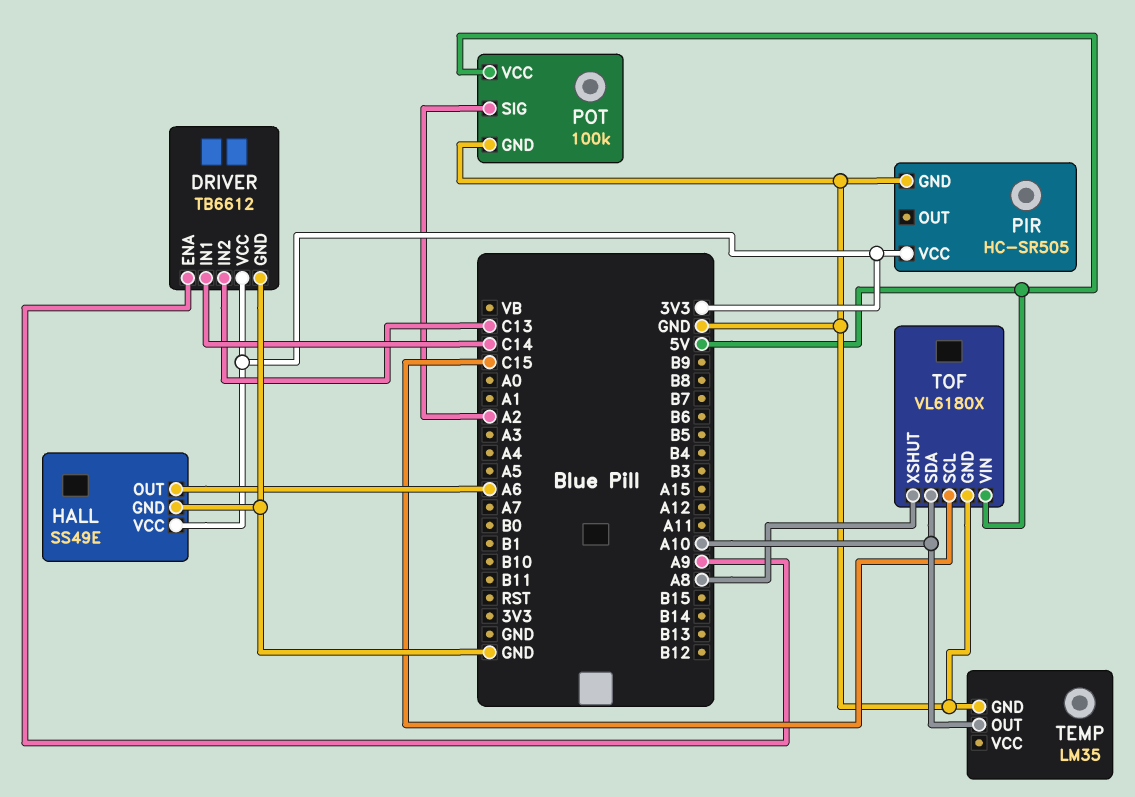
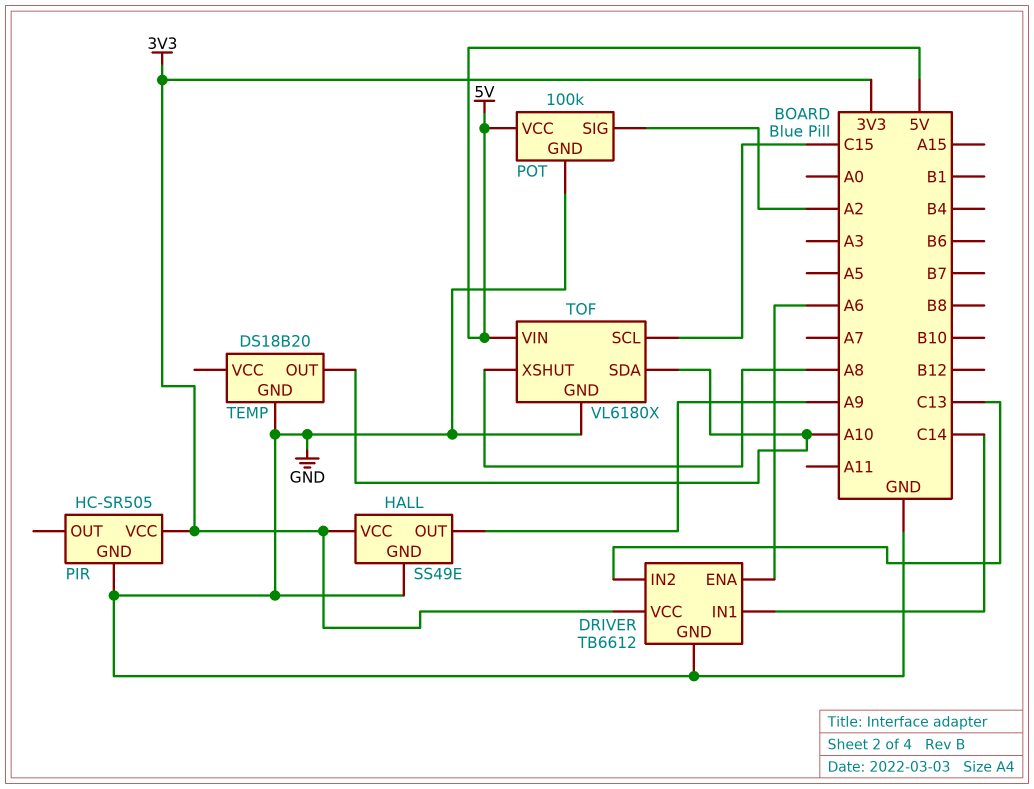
DRIVER pin ENA: A9 -> A6
HALL pin OUT: A6 -> A9
TEMP: LM35 -> DS18B20

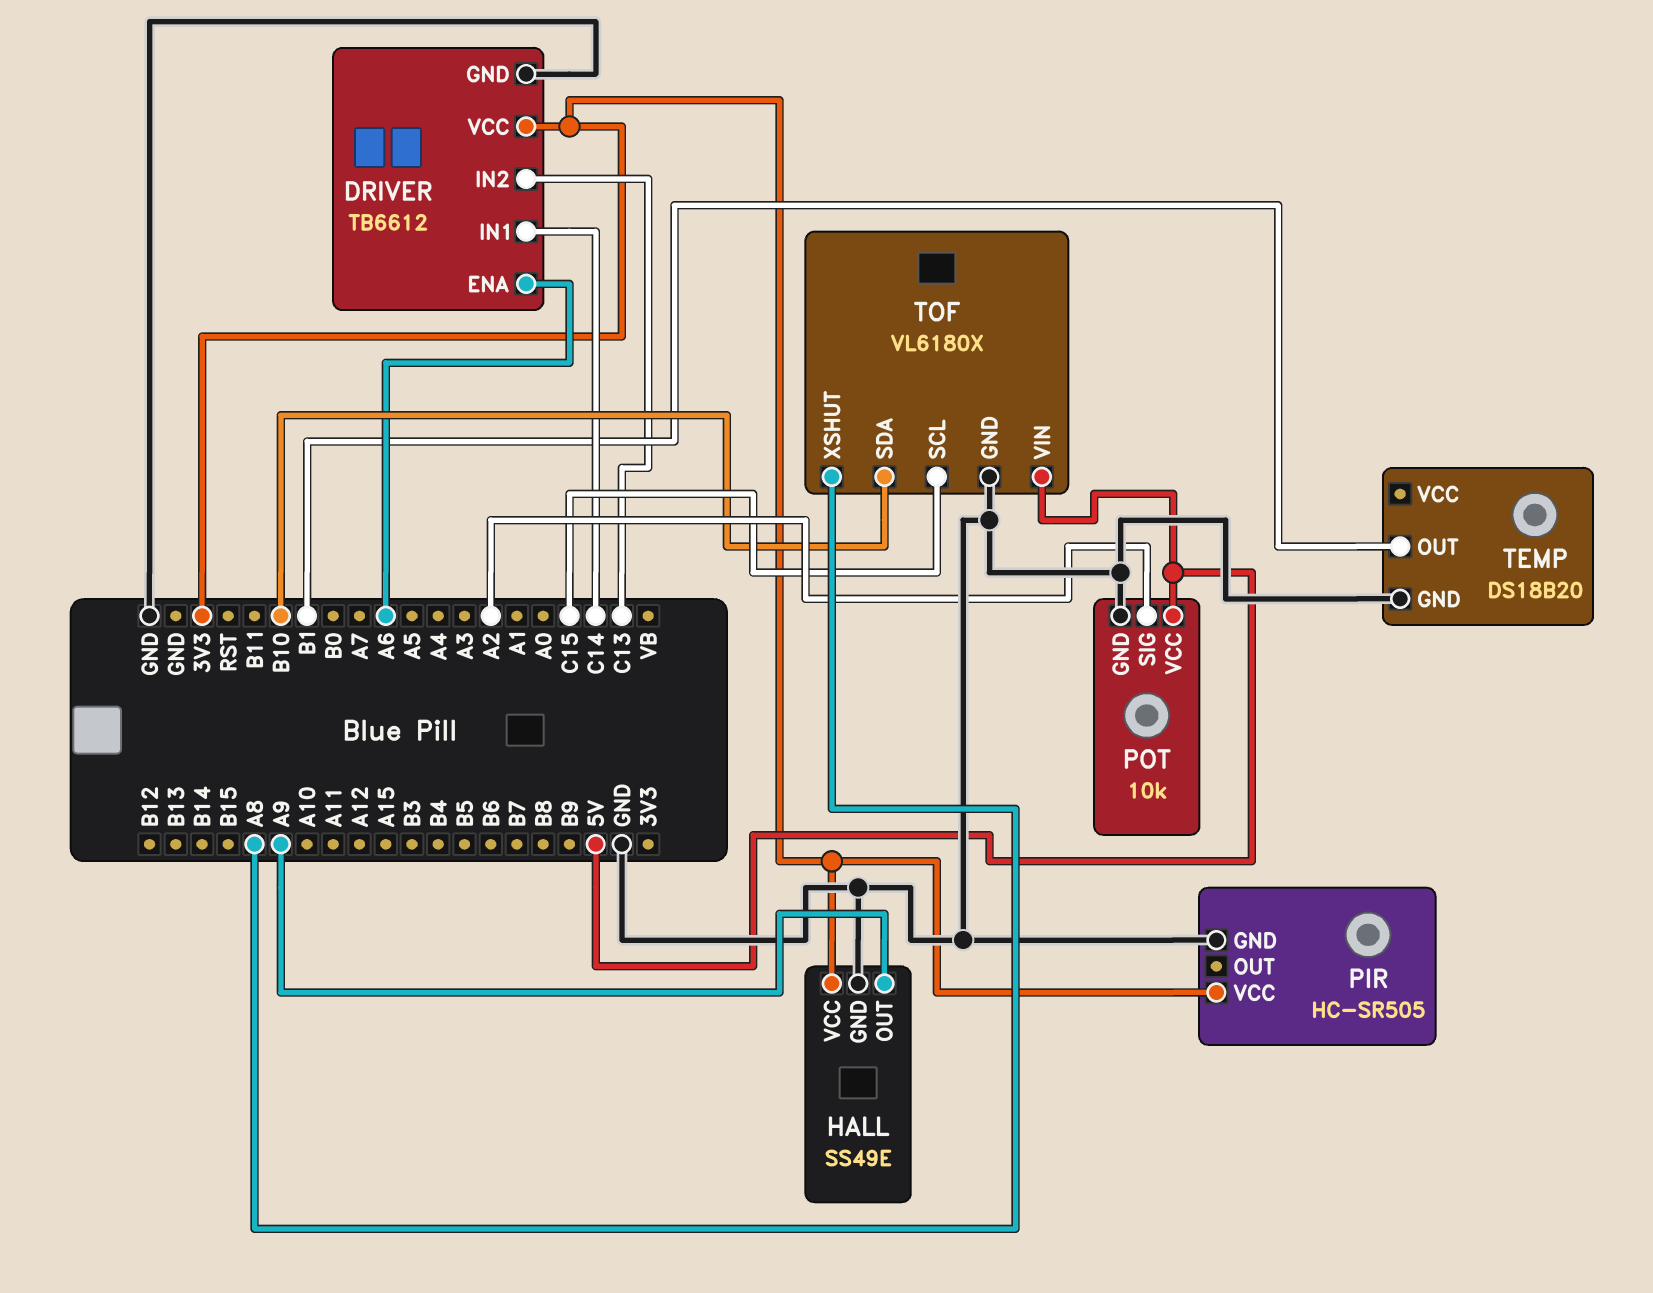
POT: 100k -> 10k
TEMP pin OUT: A10 -> B1
TOF pin SDA: A10 -> B10

